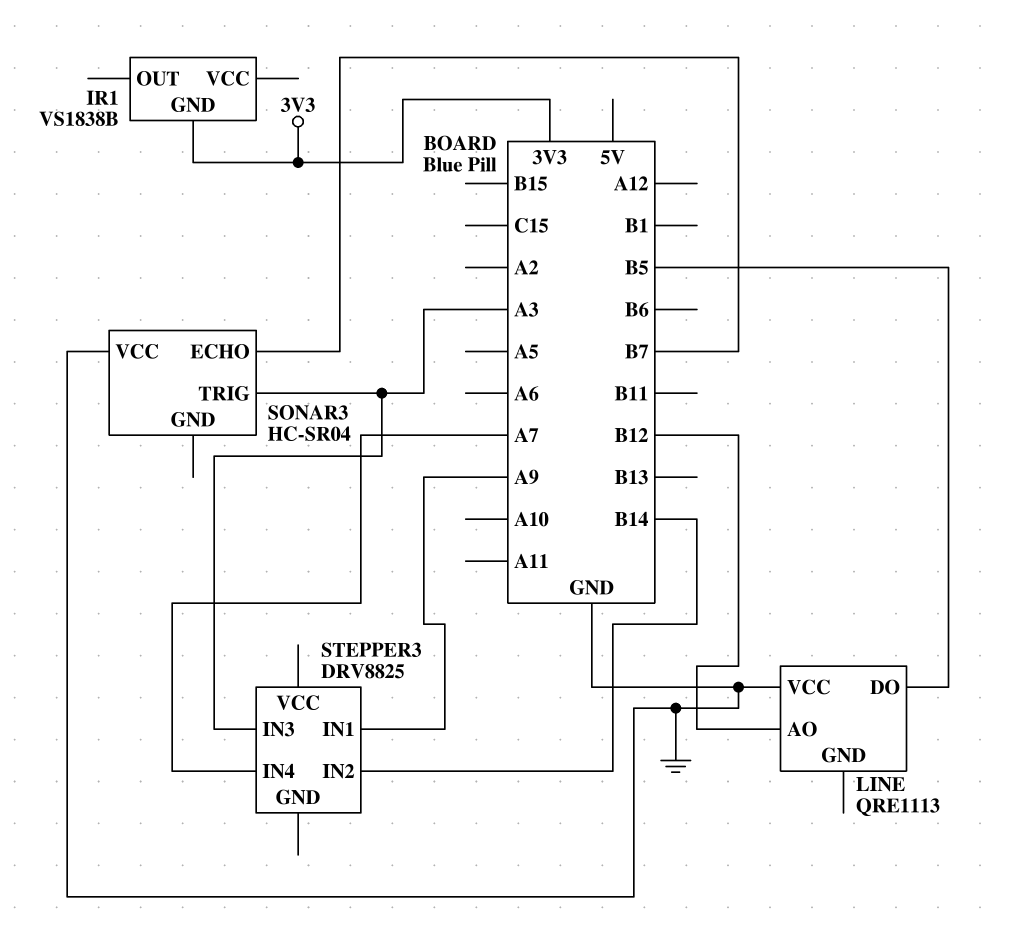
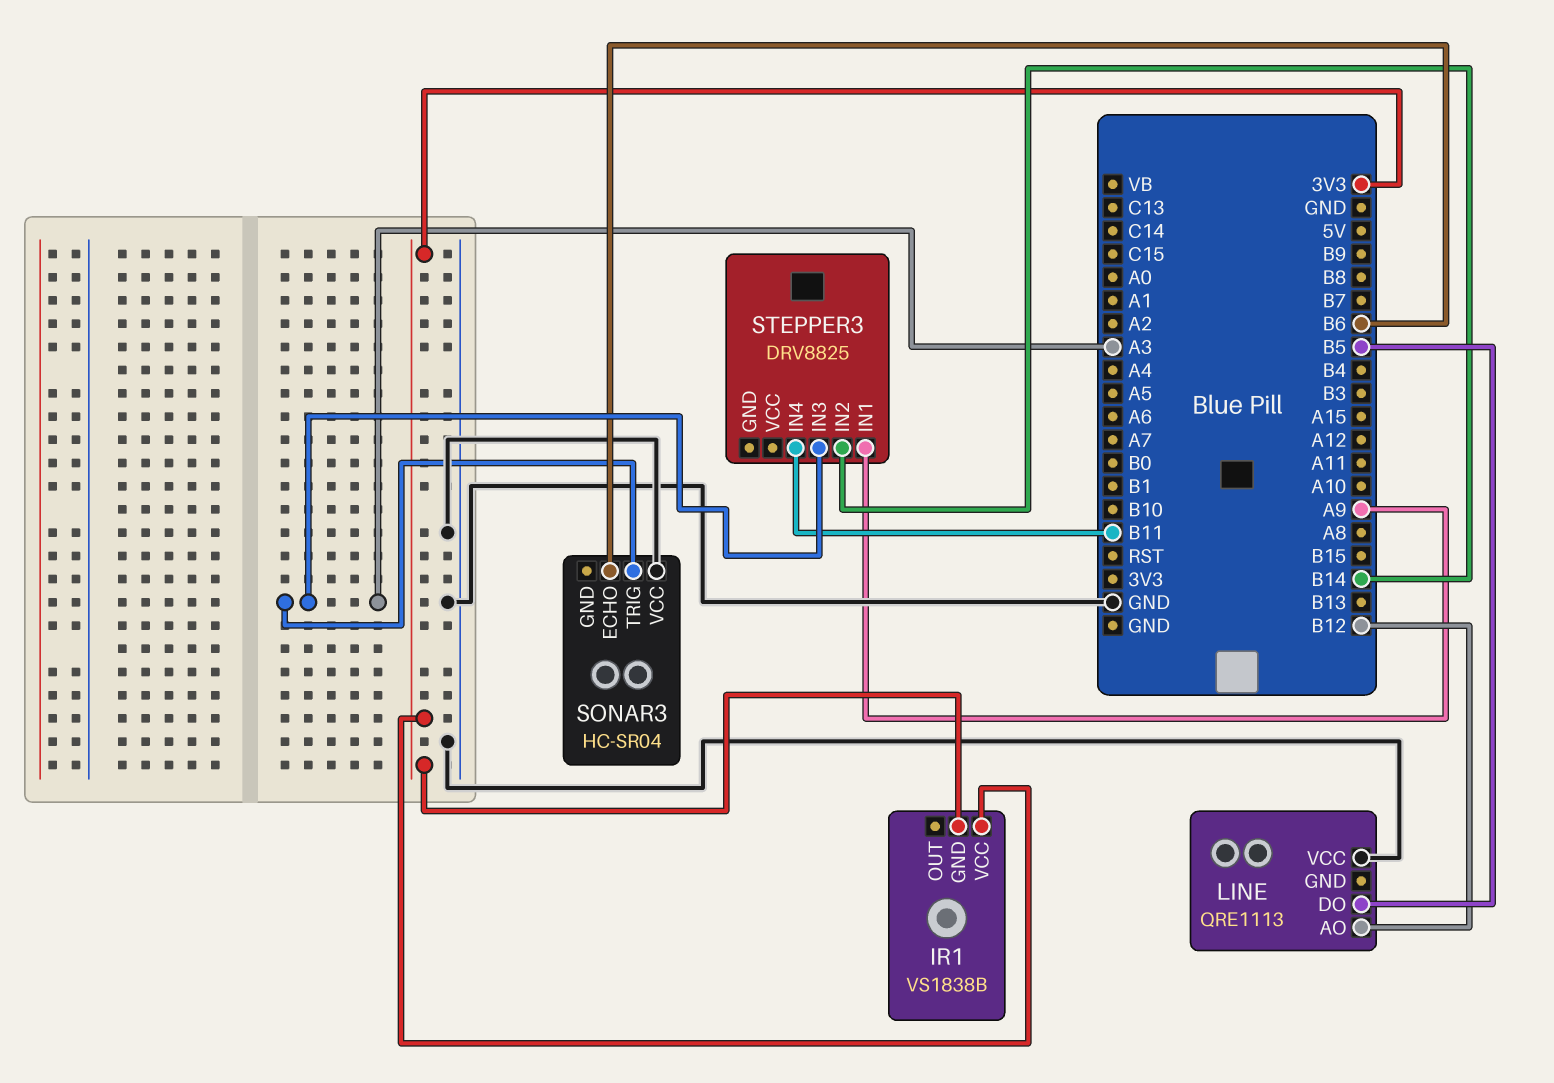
IR1 pin VCC: none -> 3V3
SONAR3 pin ECHO: B7 -> B6
STEPPER3 pin IN4: A7 -> B11

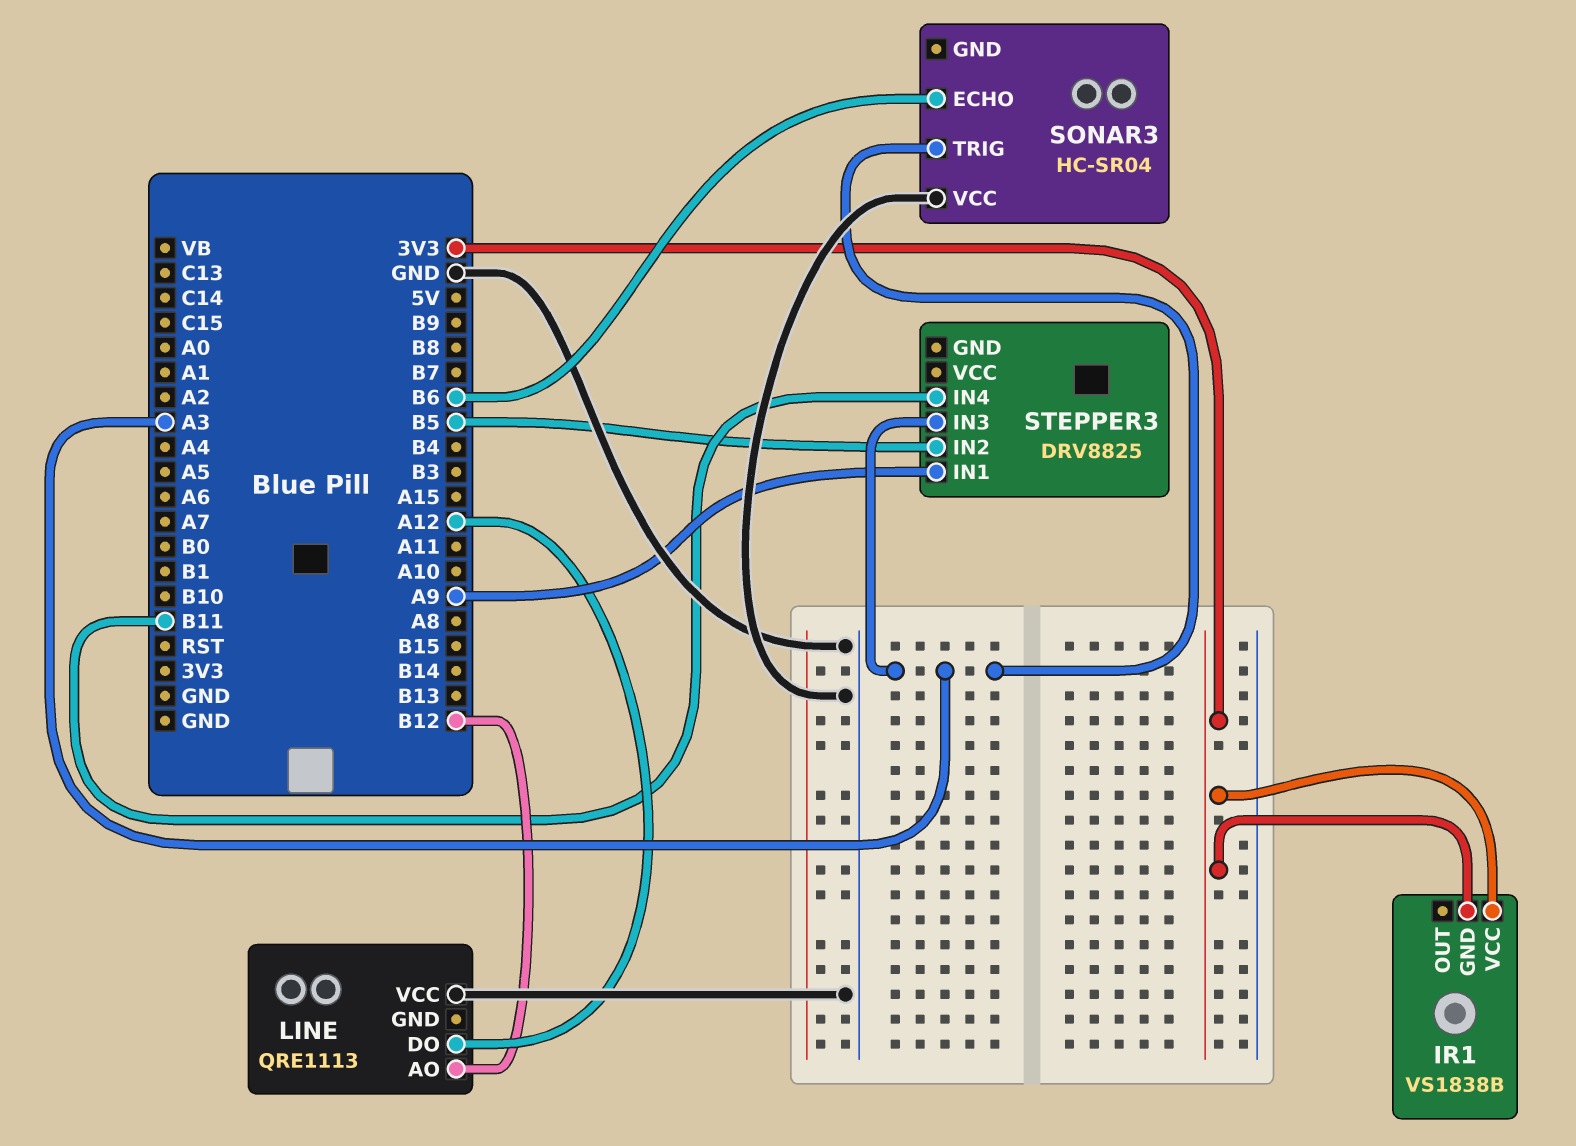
LINE pin DO: B5 -> A12
STEPPER3 pin IN2: B14 -> B5

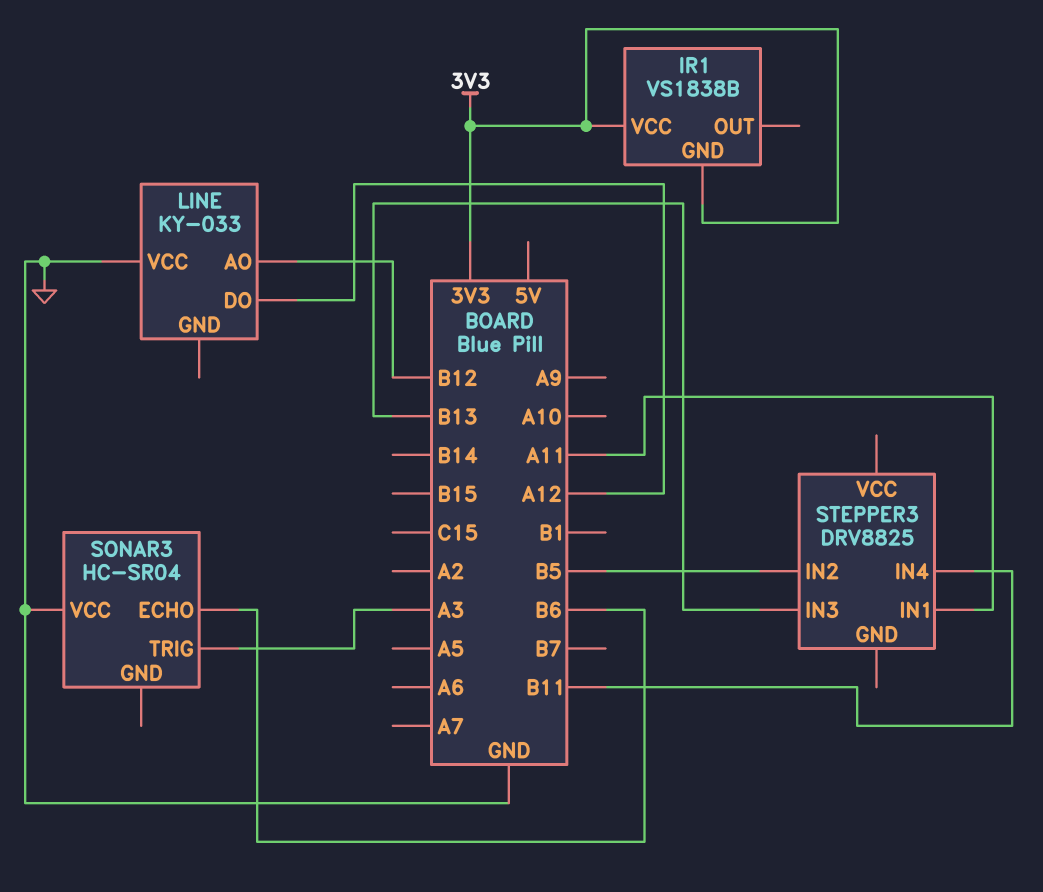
LINE: QRE1113 -> KY-033
STEPPER3 pin IN1: A9 -> A11
STEPPER3 pin IN3: A3 -> B13

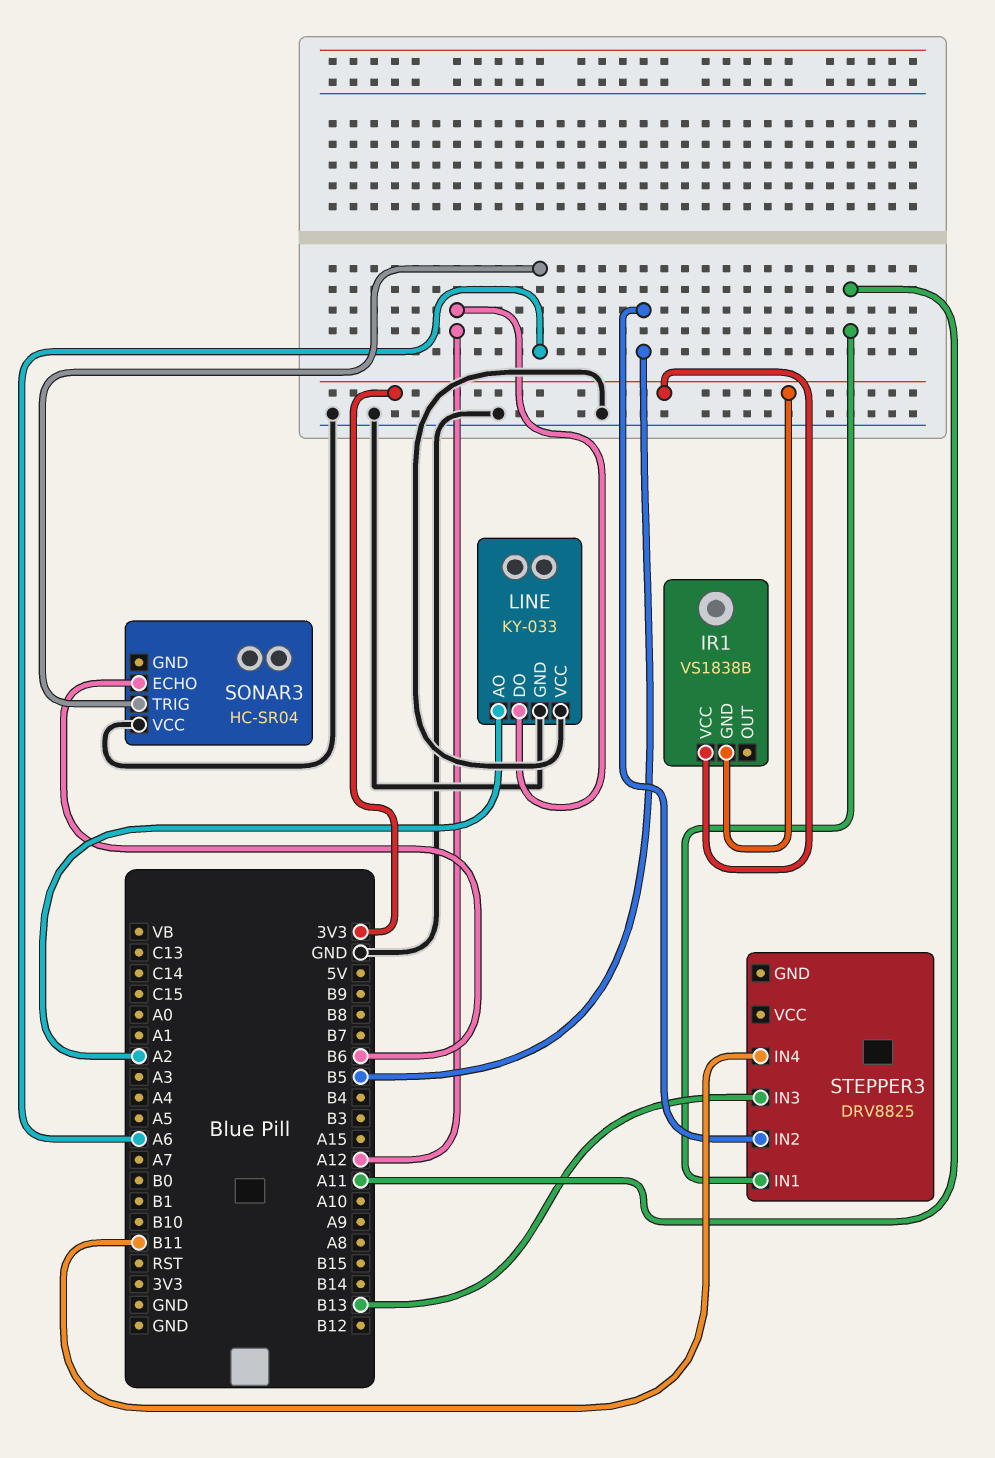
LINE pin AO: B12 -> A2
LINE pin GND: none -> GND
SONAR3 pin TRIG: A3 -> A6

